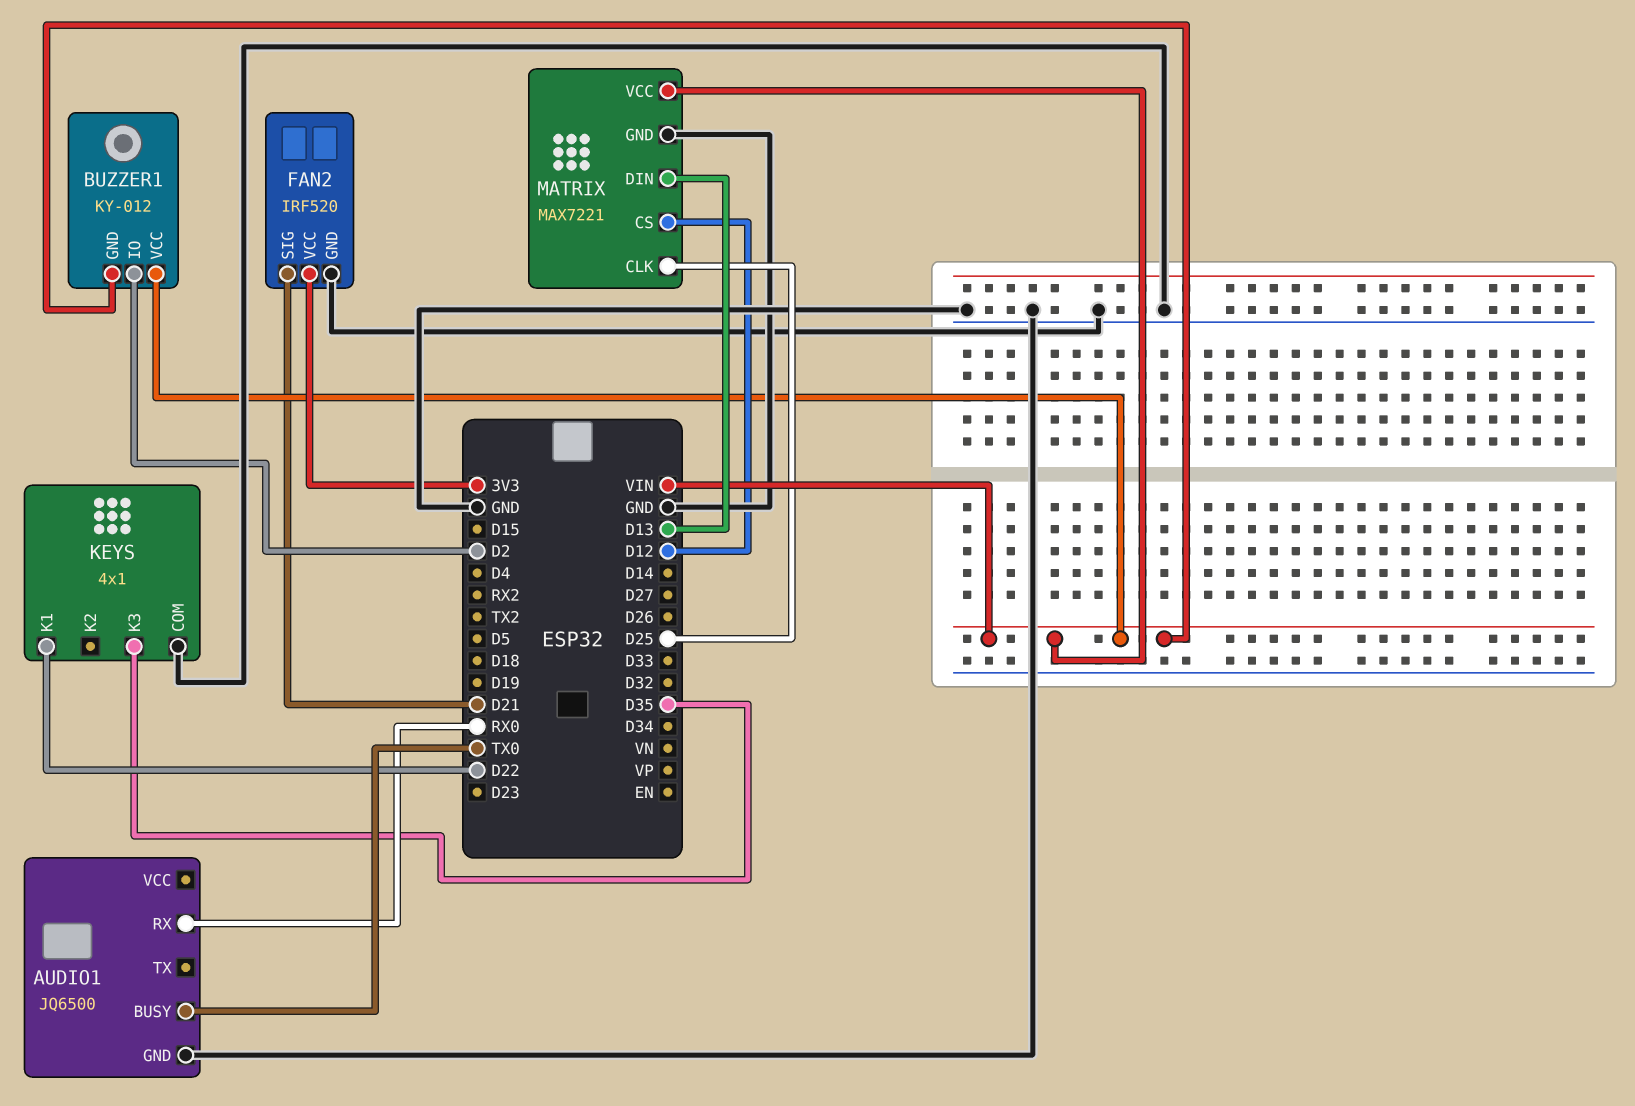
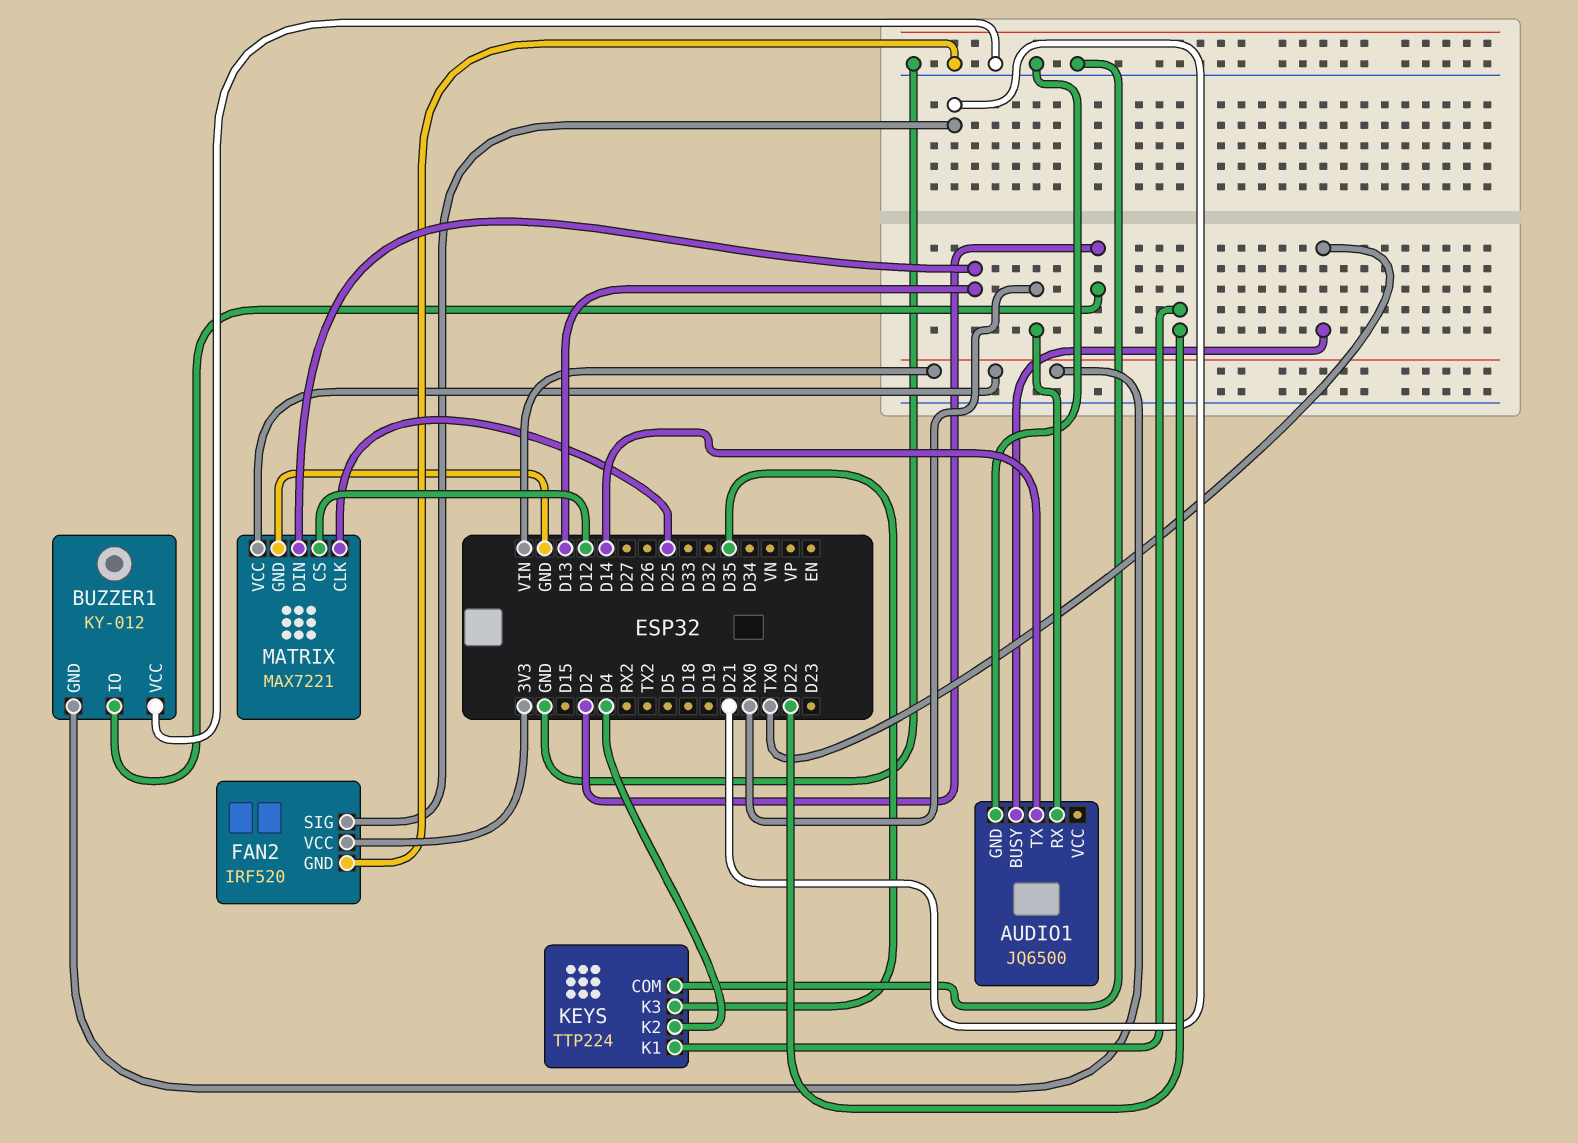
AUDIO1 pin TX: none -> D14
BUZZER1 pin VCC: VIN -> GND
KEYS: 4x1 -> TTP224
KEYS pin K2: none -> D4

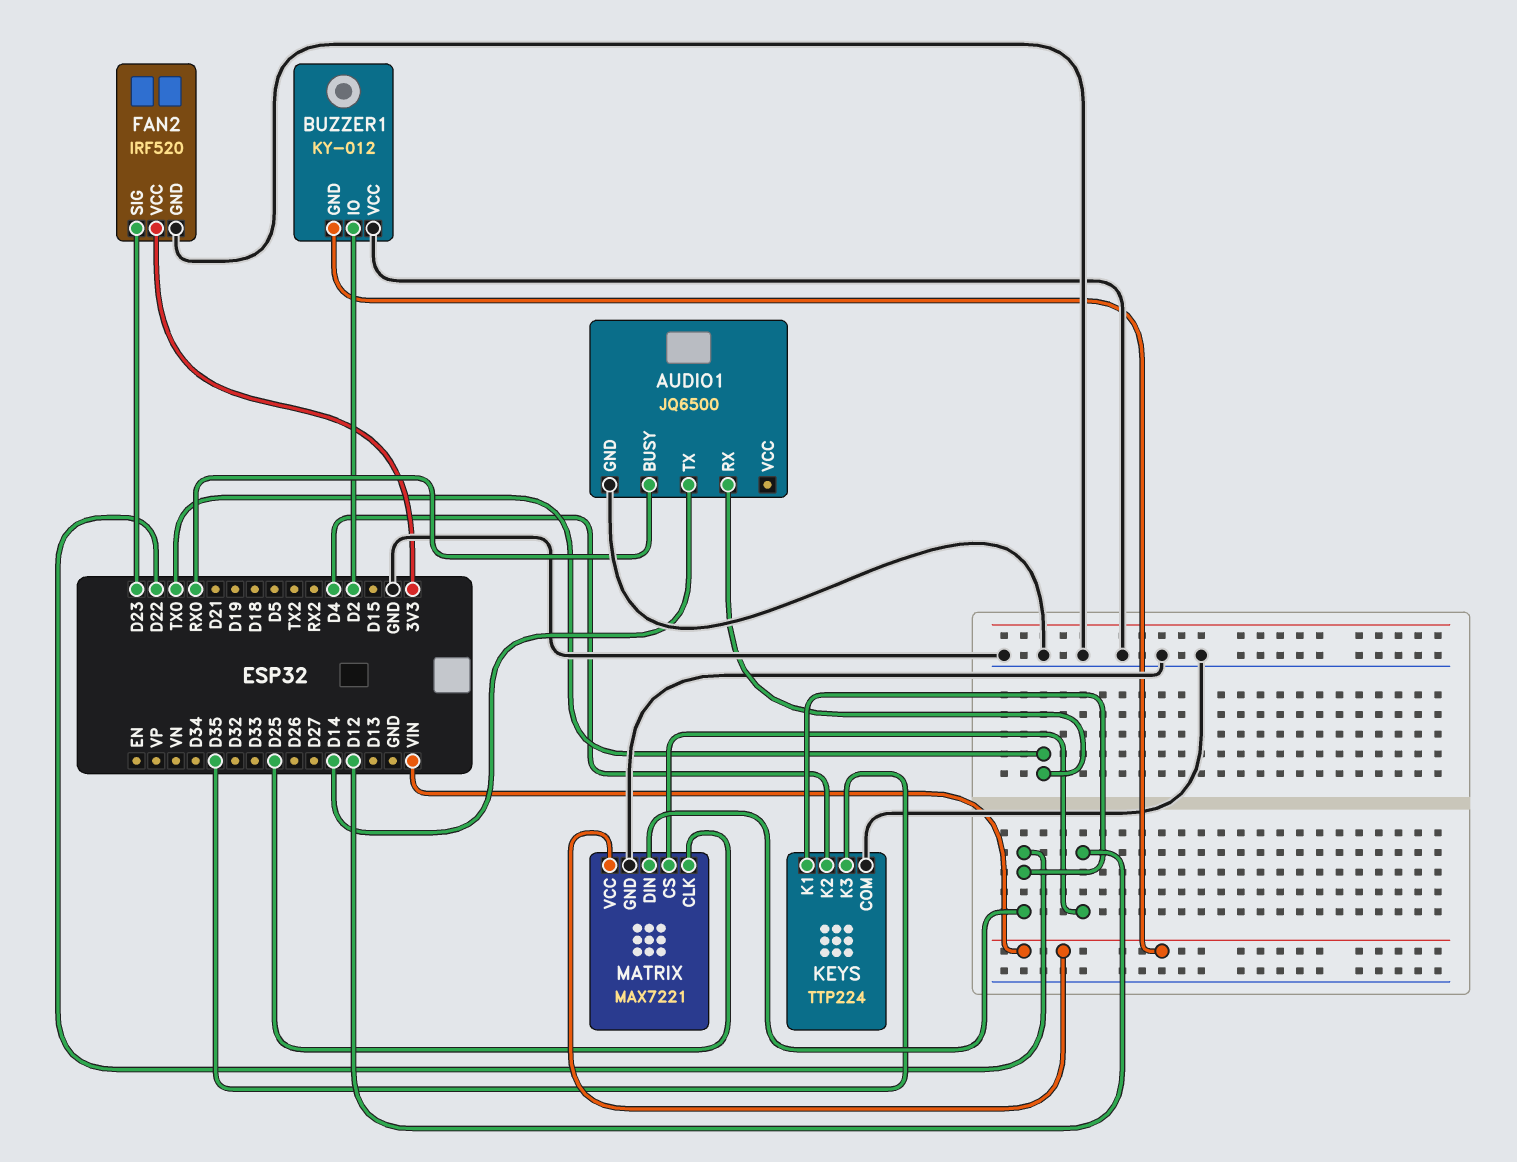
AUDIO1 pin BUSY: TX0 -> RX0
AUDIO1 pin RX: RX0 -> TX0
FAN2 pin SIG: D21 -> D23
MATRIX pin DIN: D13 -> D22

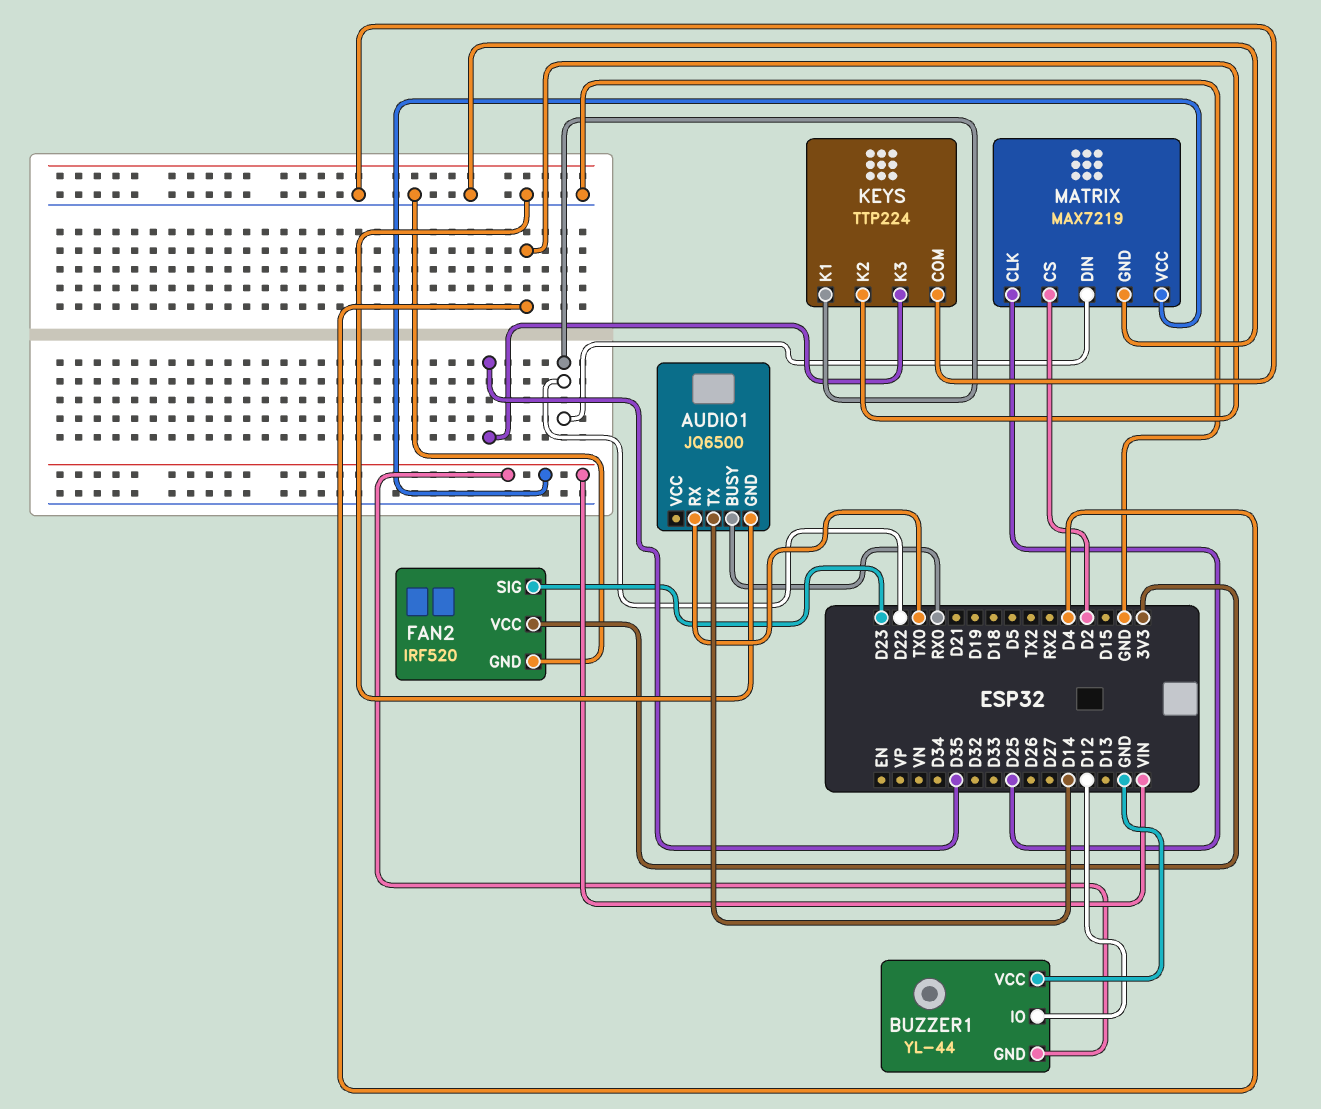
BUZZER1: KY-012 -> YL-44
BUZZER1 pin IO: D2 -> D12
MATRIX: MAX7221 -> MAX7219
MATRIX pin CS: D12 -> D2

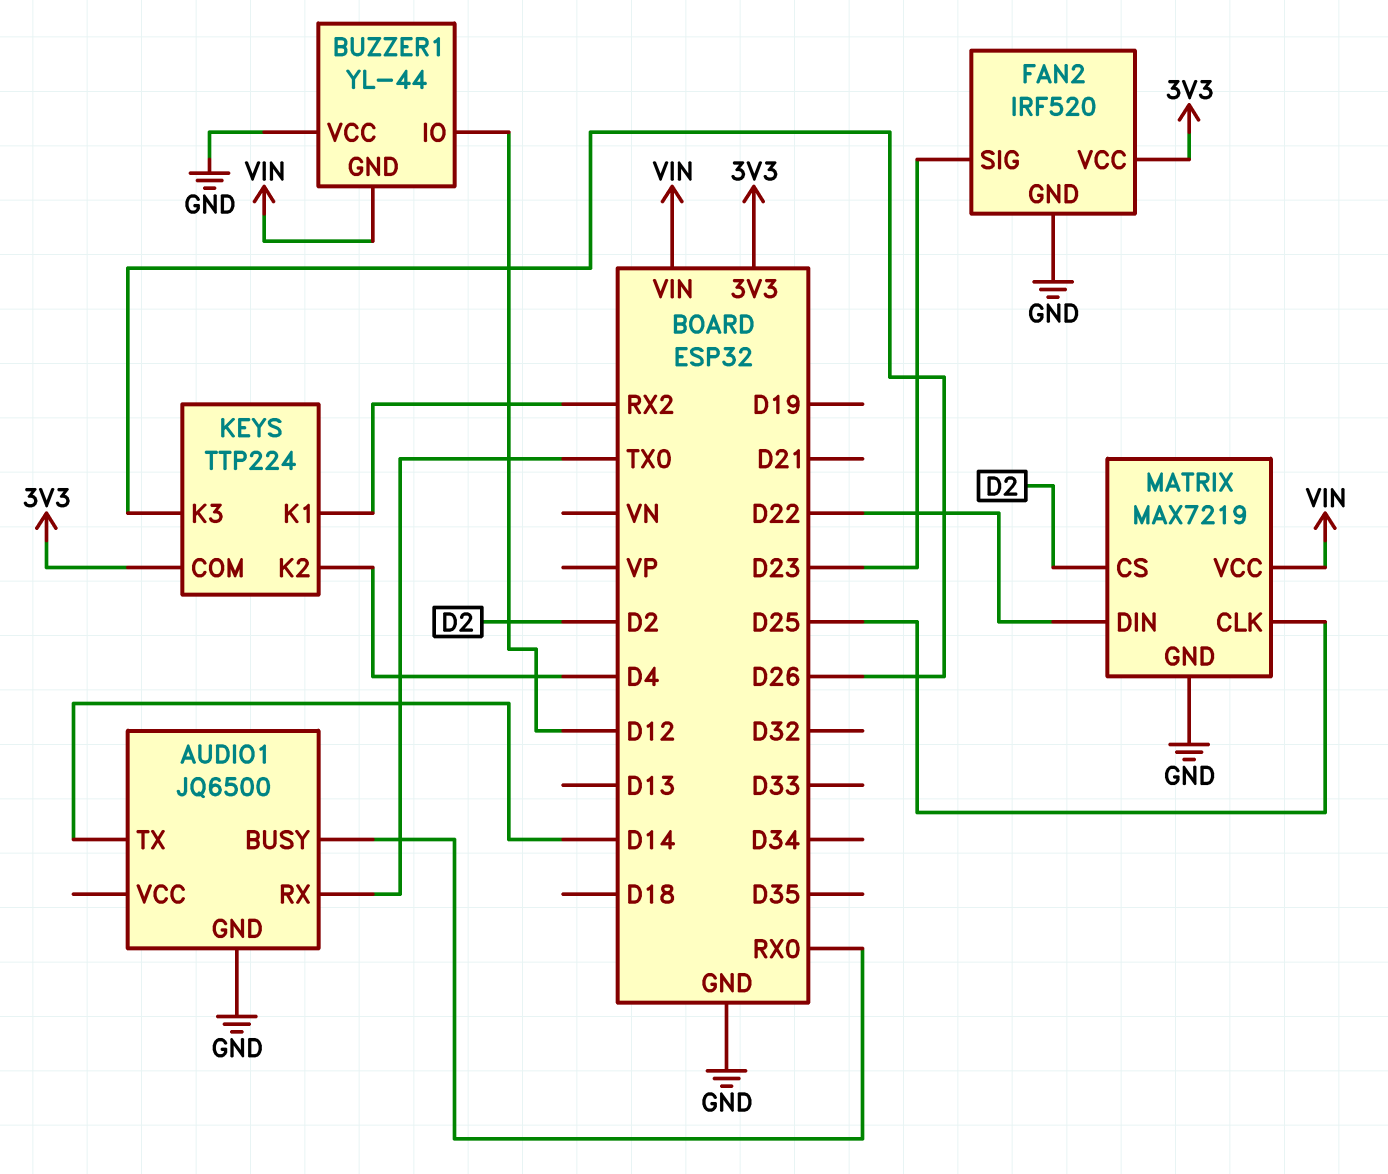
KEYS pin COM: GND -> 3V3
KEYS pin K1: D22 -> RX2
KEYS pin K3: D35 -> D26

